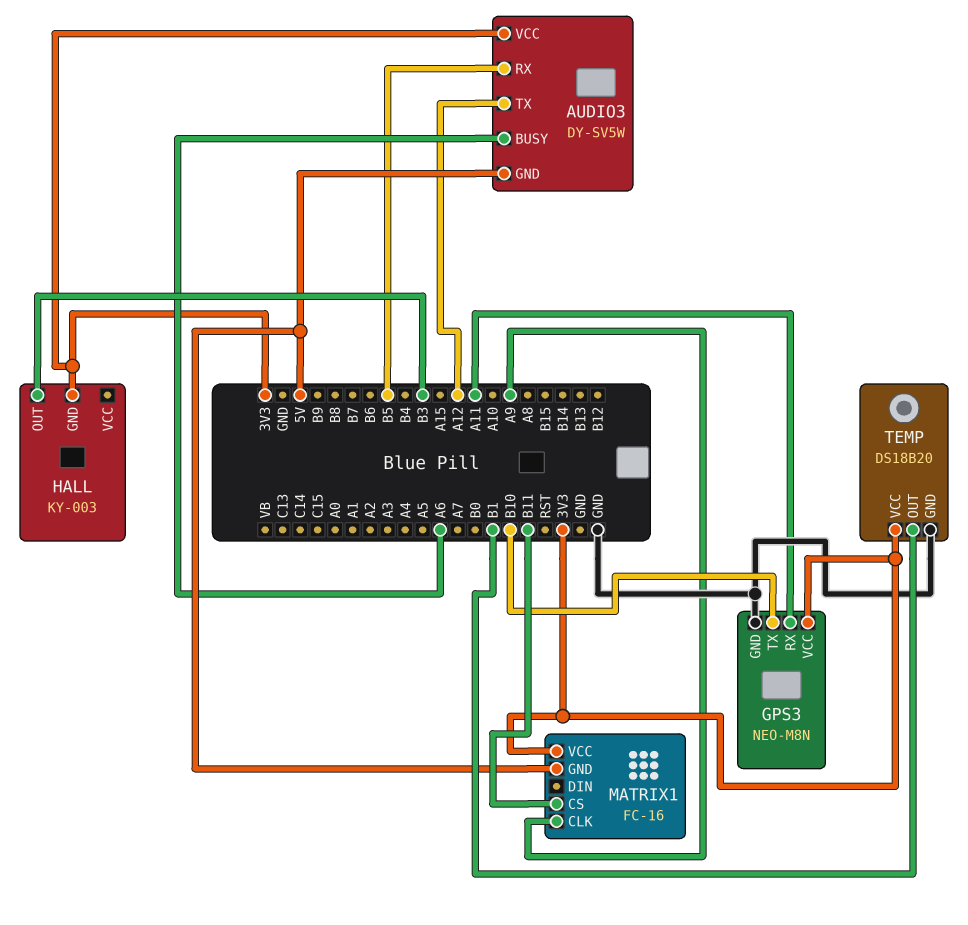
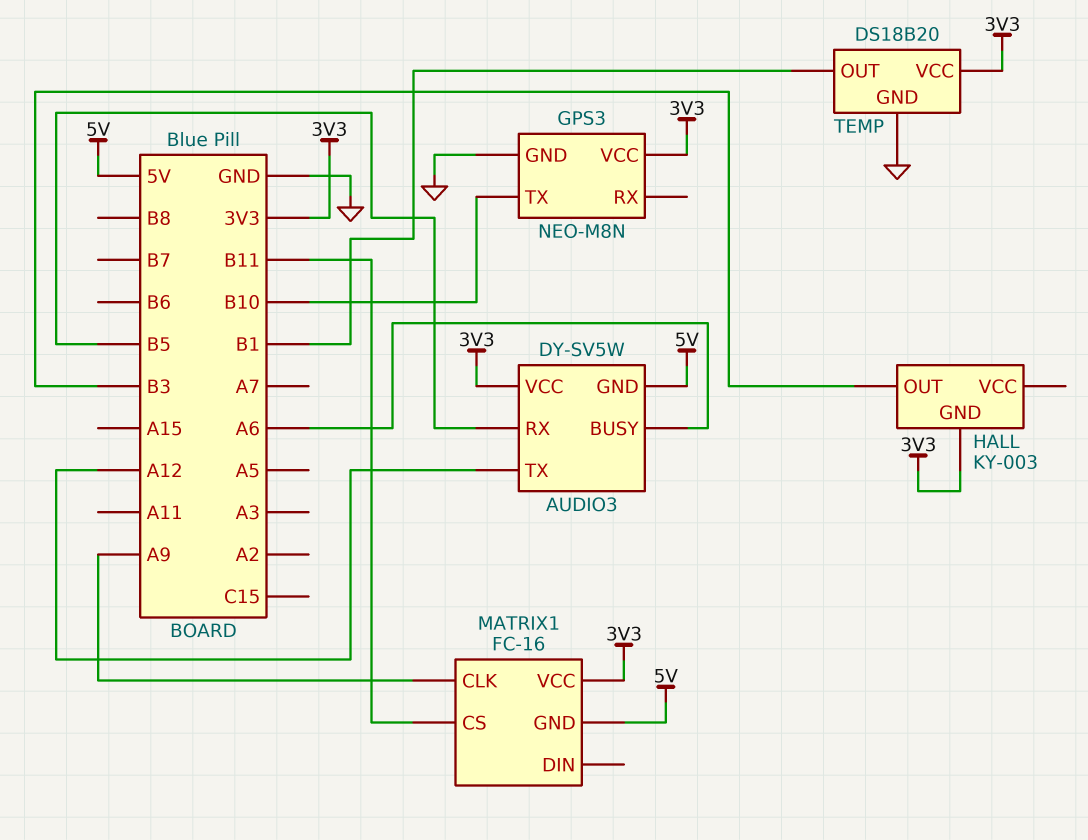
GPS3 pin RX: A11 -> none

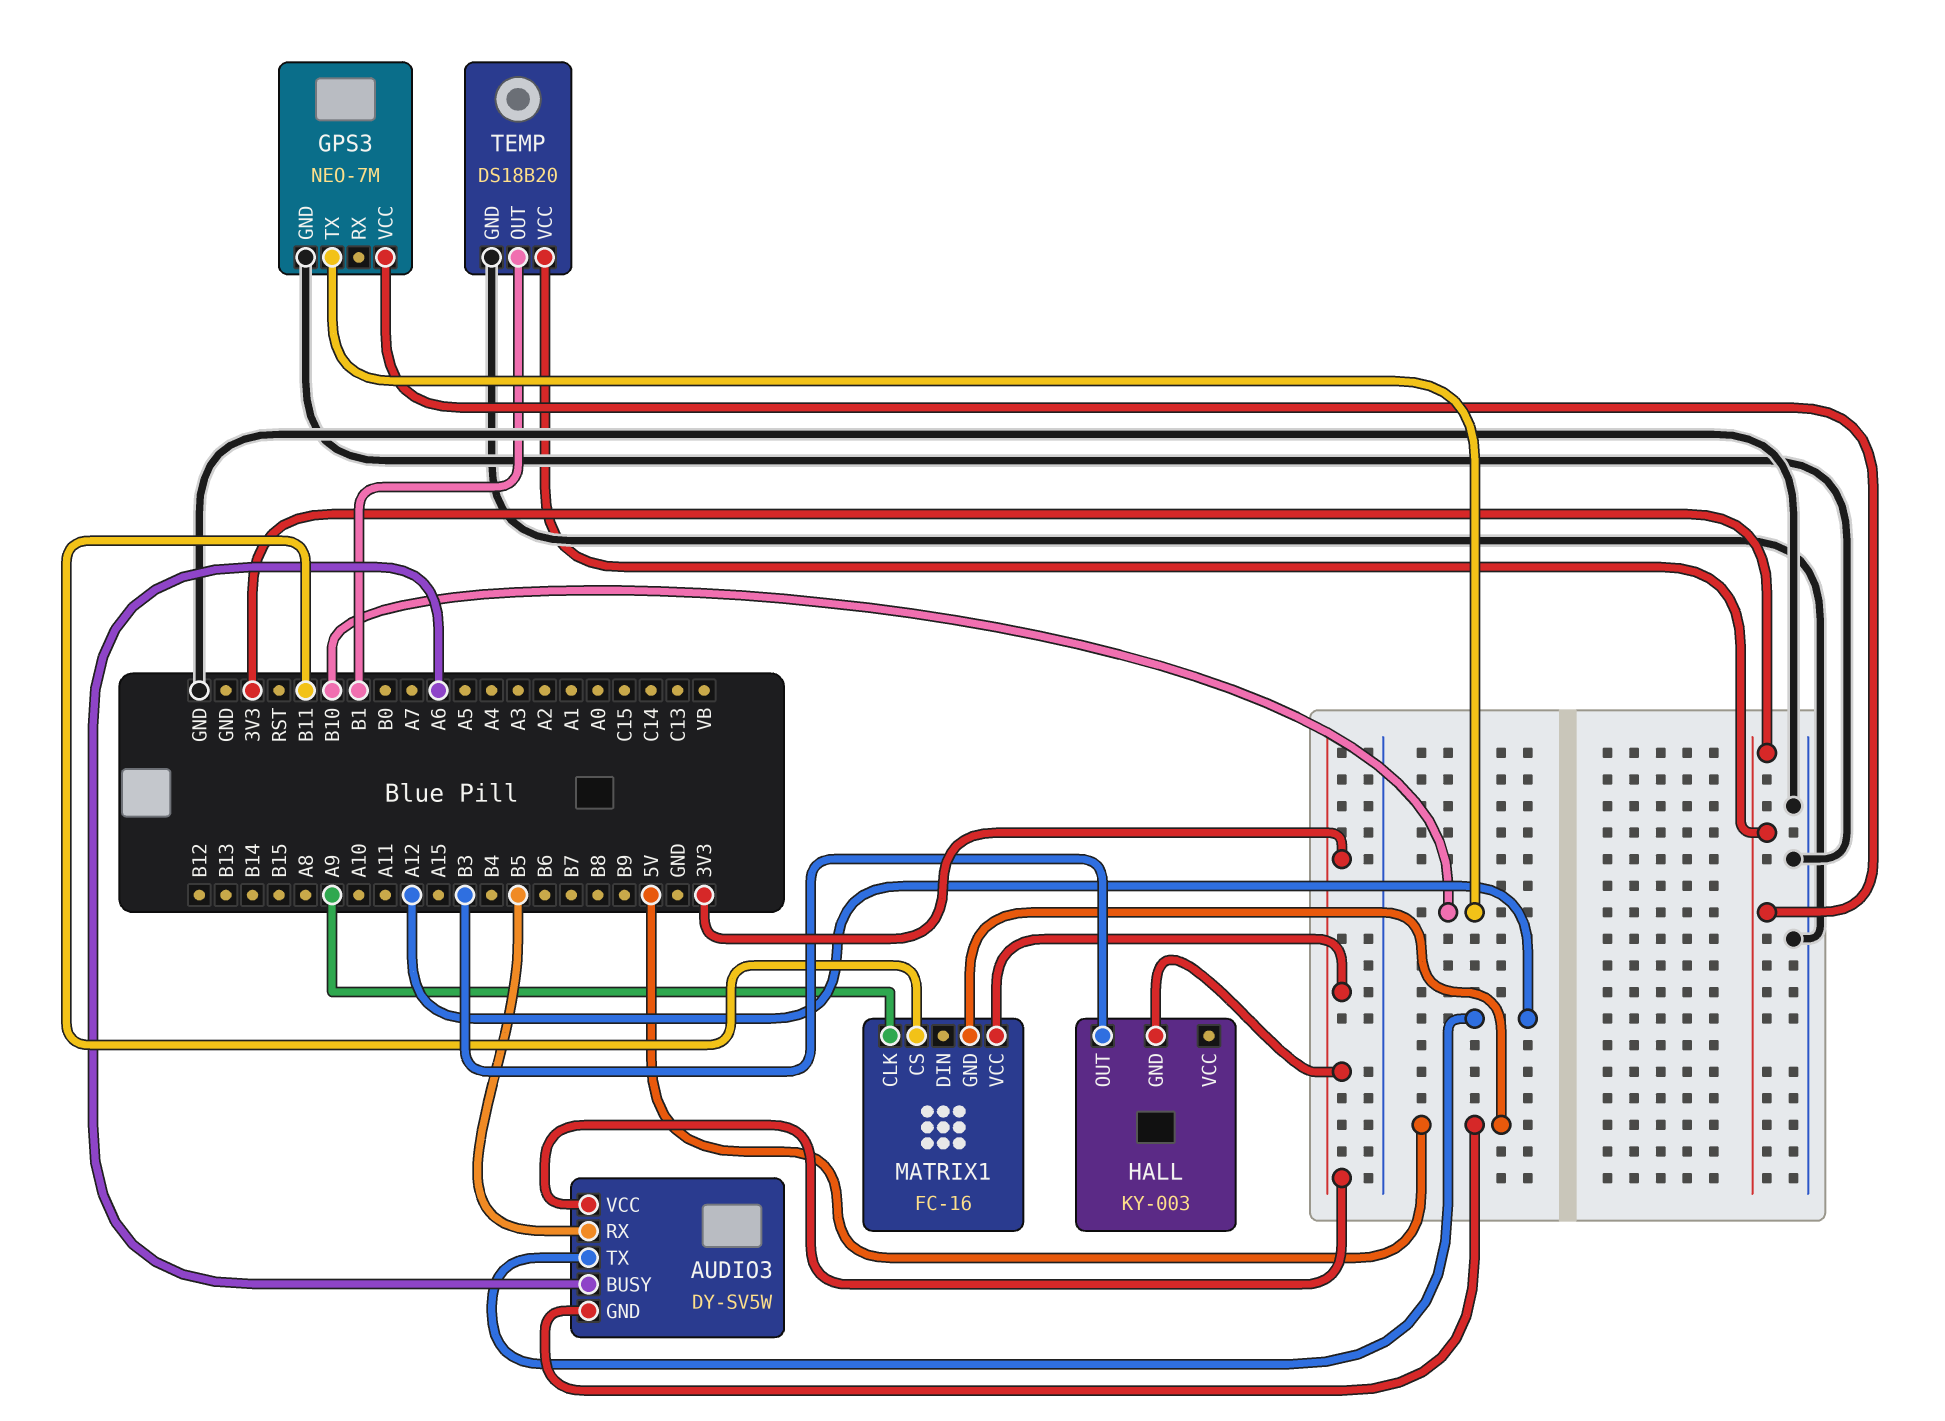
GPS3: NEO-M8N -> NEO-7M

